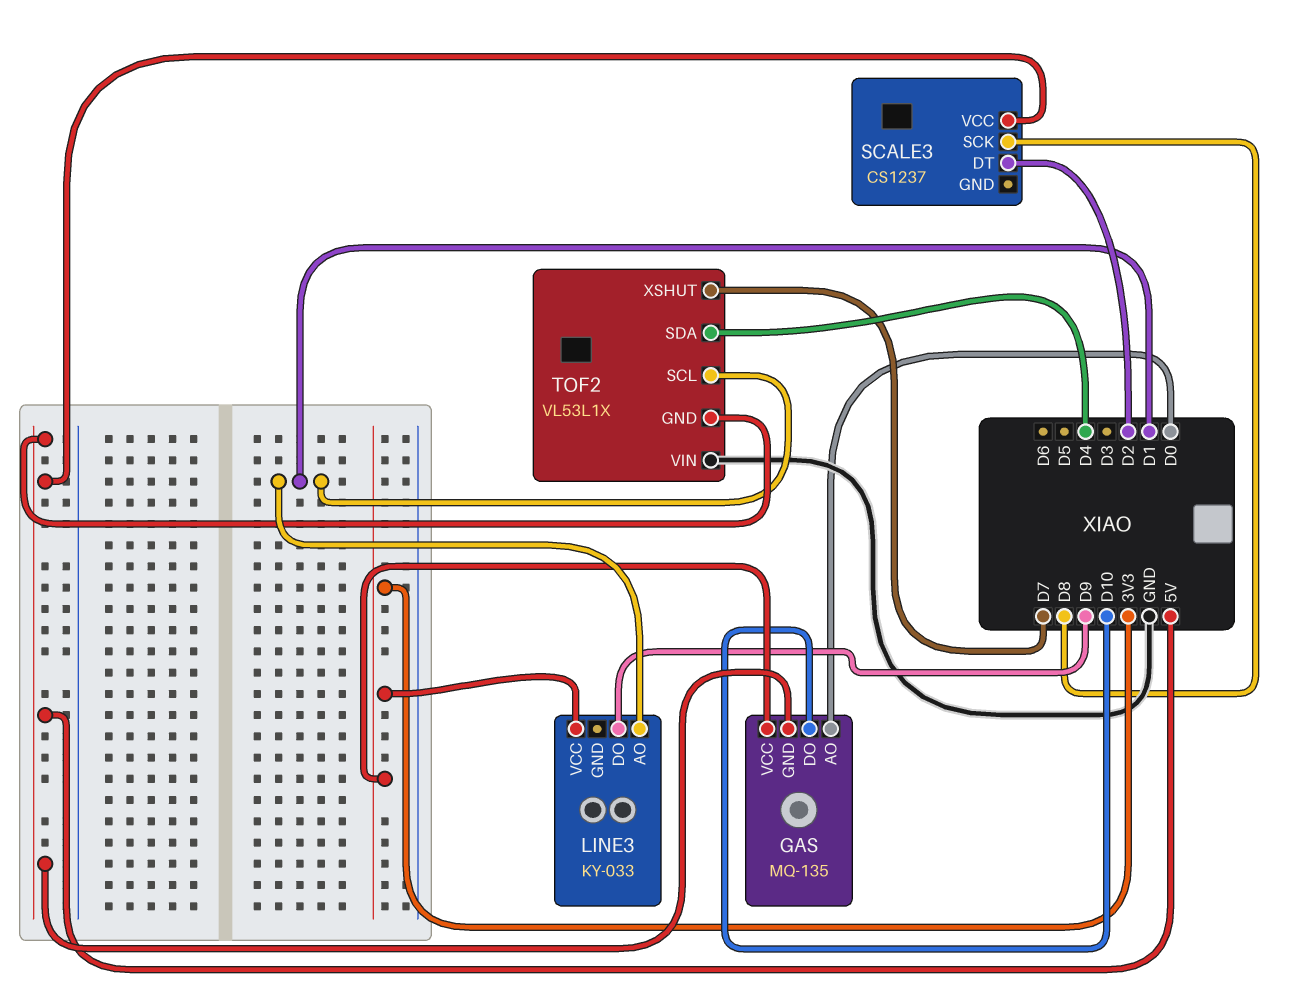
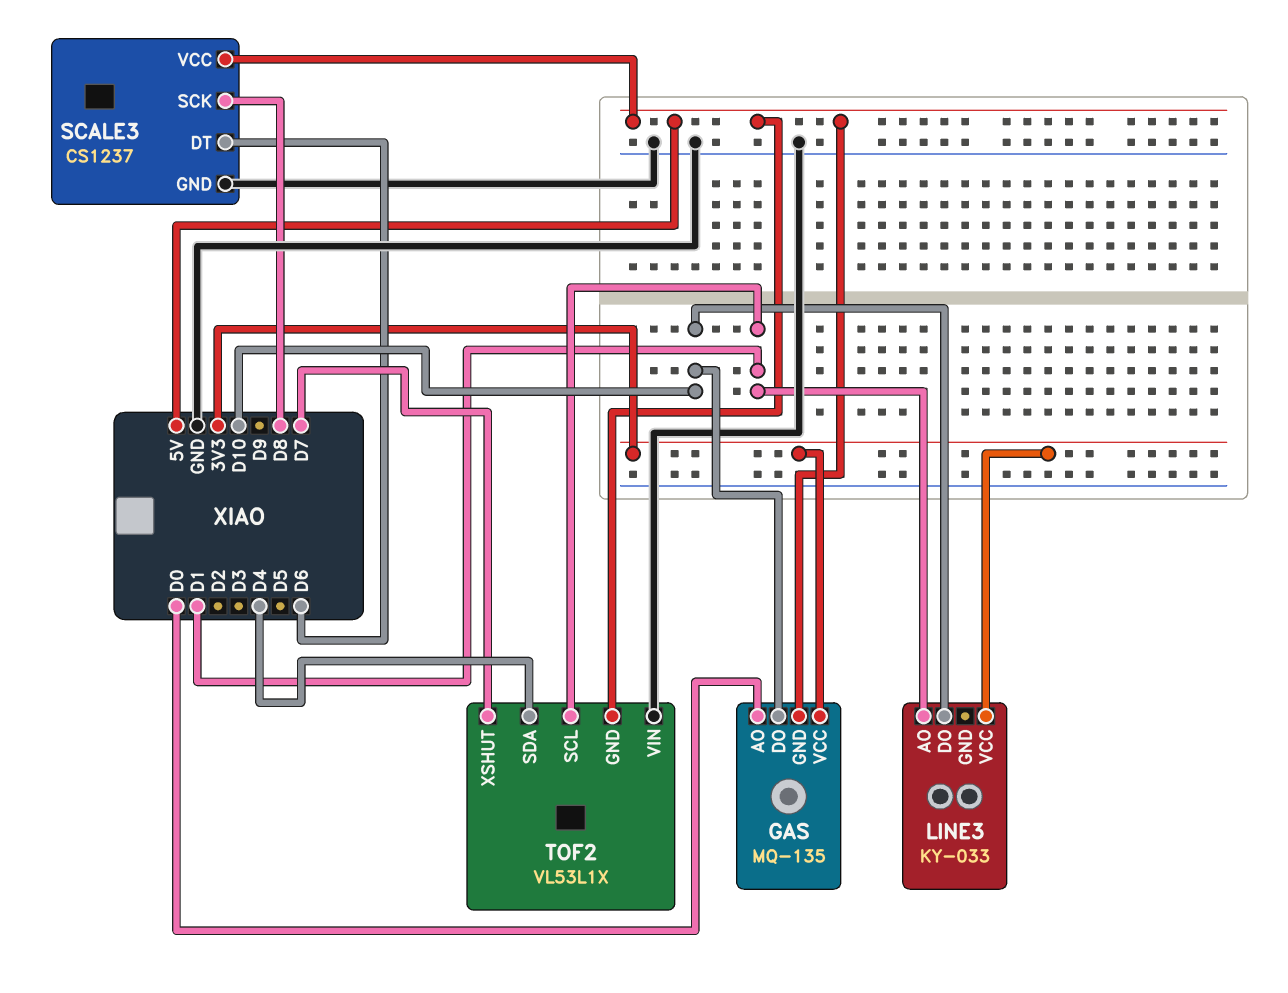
LINE3 pin DO: D9 -> D10
SCALE3 pin DT: D2 -> D6
SCALE3 pin GND: none -> GND

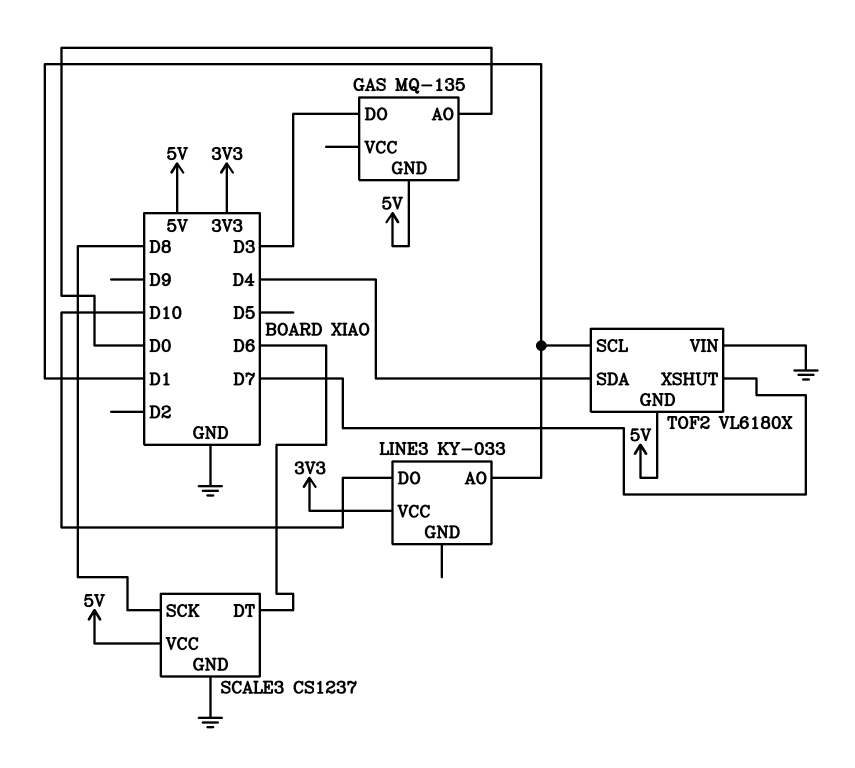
GAS pin DO: D10 -> D3
GAS pin VCC: 3V3 -> none
TOF2: VL53L1X -> VL6180X

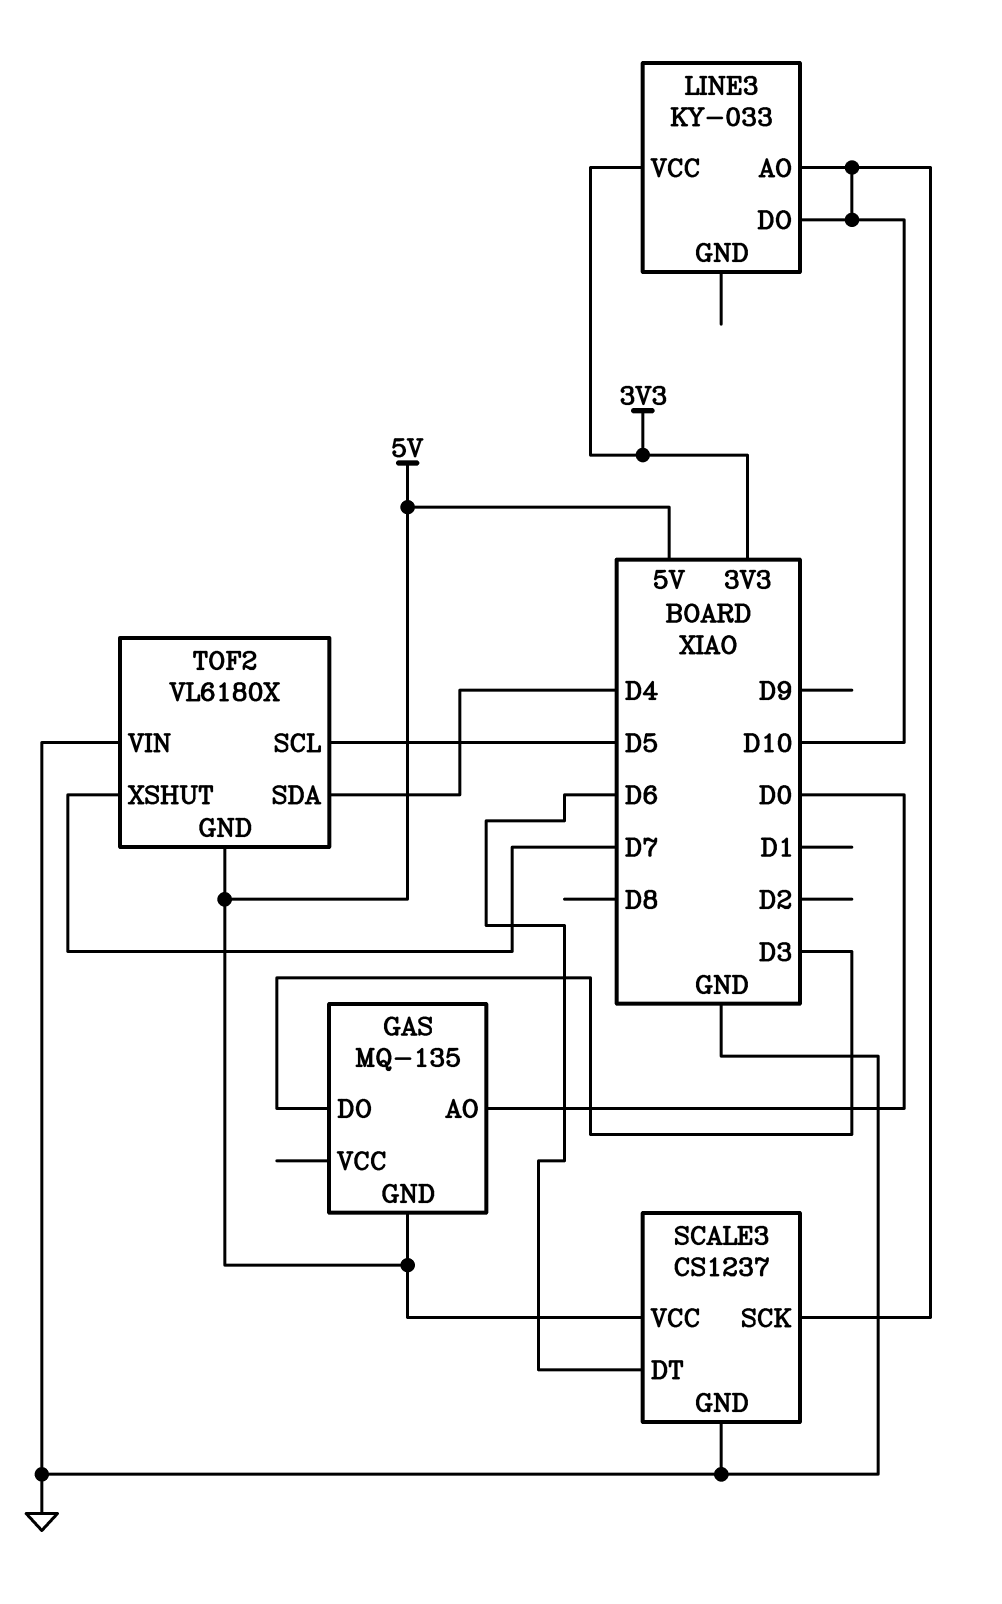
LINE3 pin AO: D1 -> D10
SCALE3 pin SCK: D8 -> D10
TOF2 pin SCL: D1 -> D5

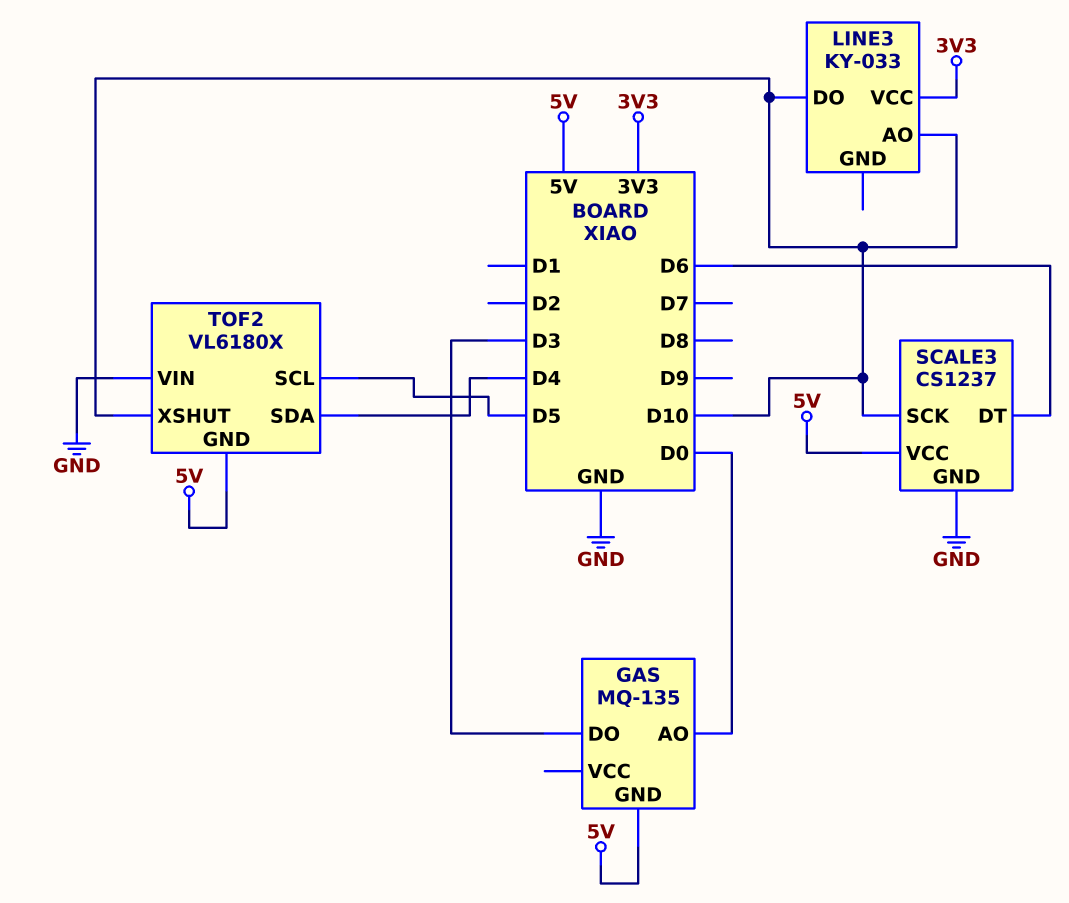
TOF2 pin XSHUT: D7 -> D10

